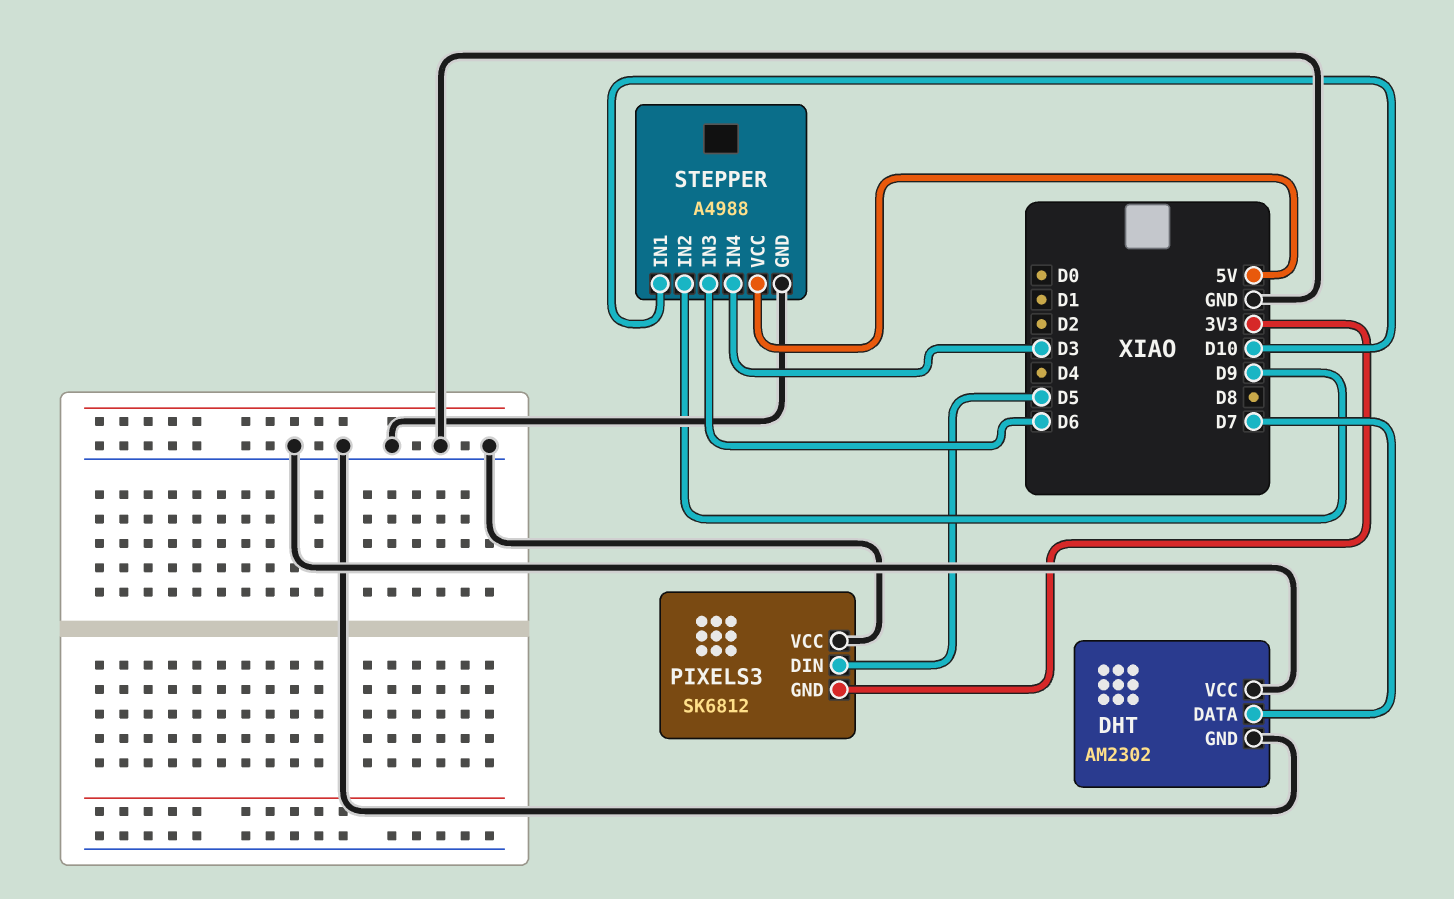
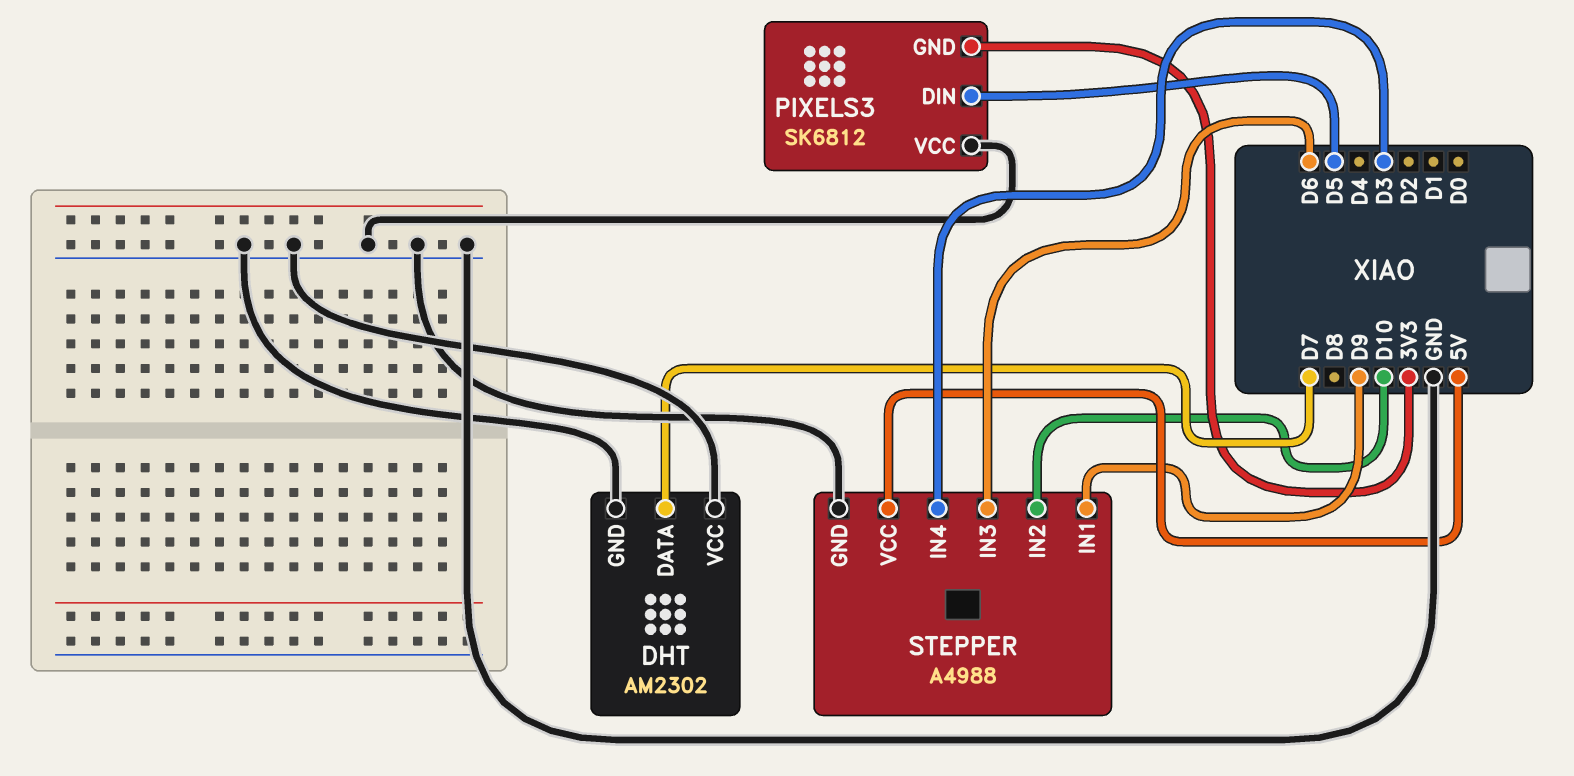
STEPPER pin IN1: D10 -> D9
STEPPER pin IN2: D9 -> D10

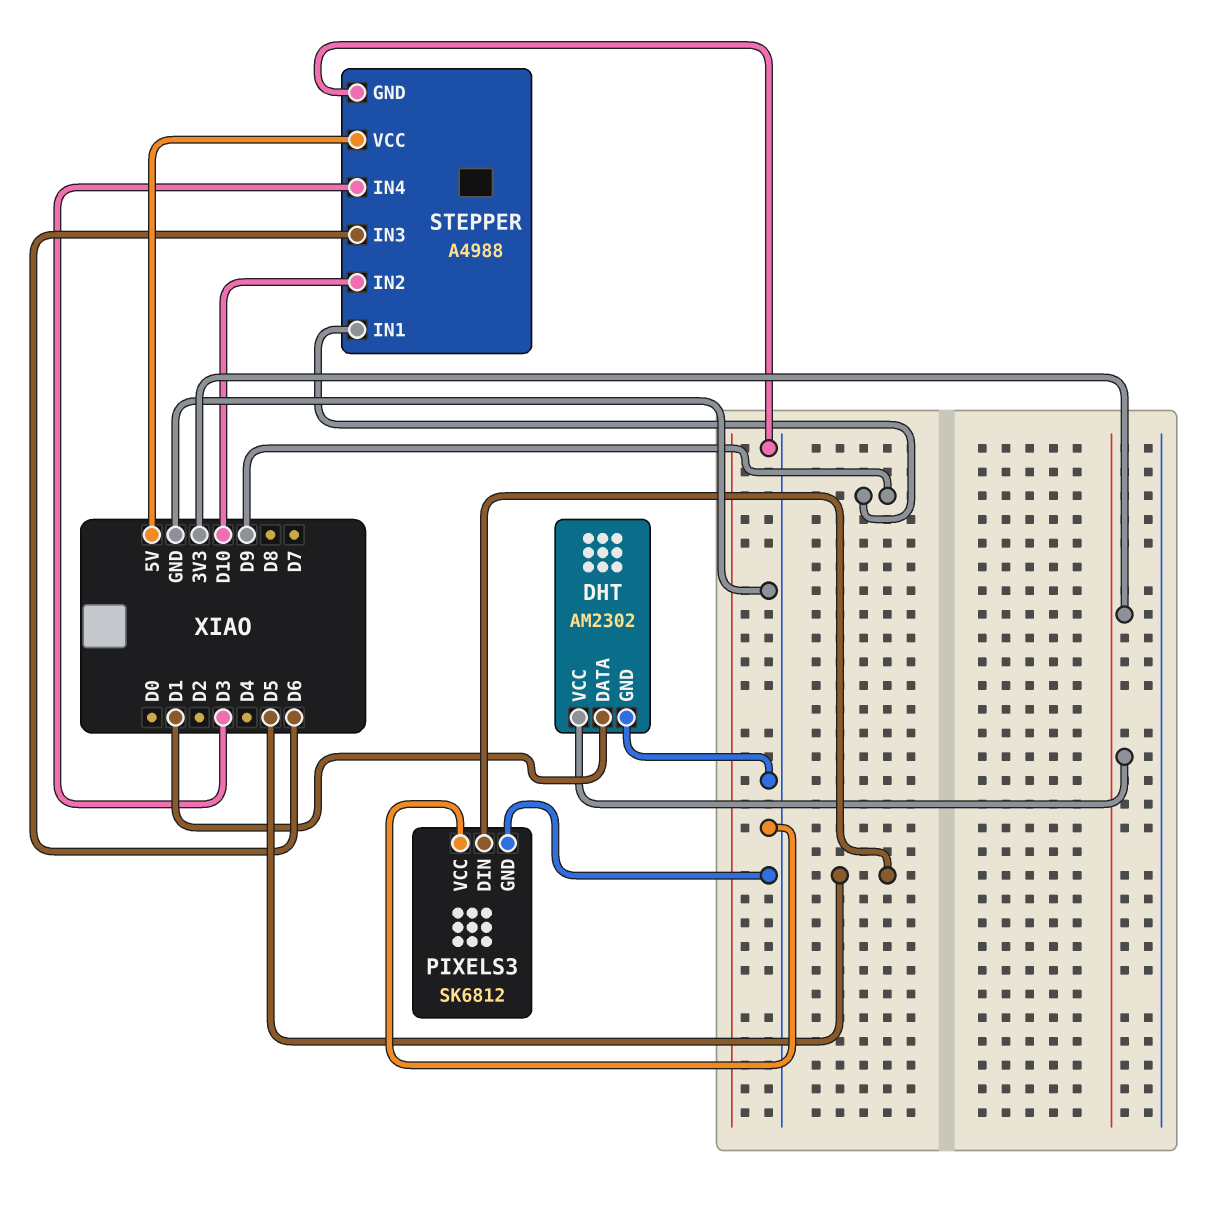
DHT pin DATA: D7 -> D1
DHT pin VCC: GND -> 3V3
PIXELS3 pin GND: 3V3 -> GND

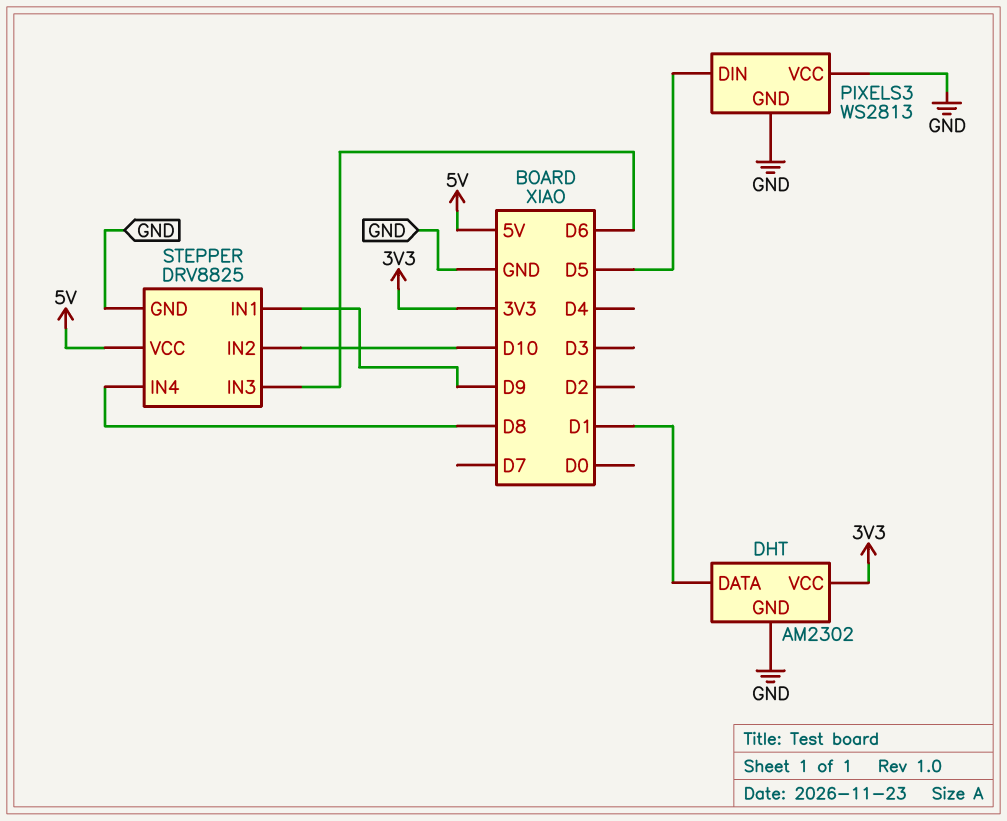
PIXELS3: SK6812 -> WS2813
STEPPER: A4988 -> DRV8825
STEPPER pin IN4: D3 -> D8

